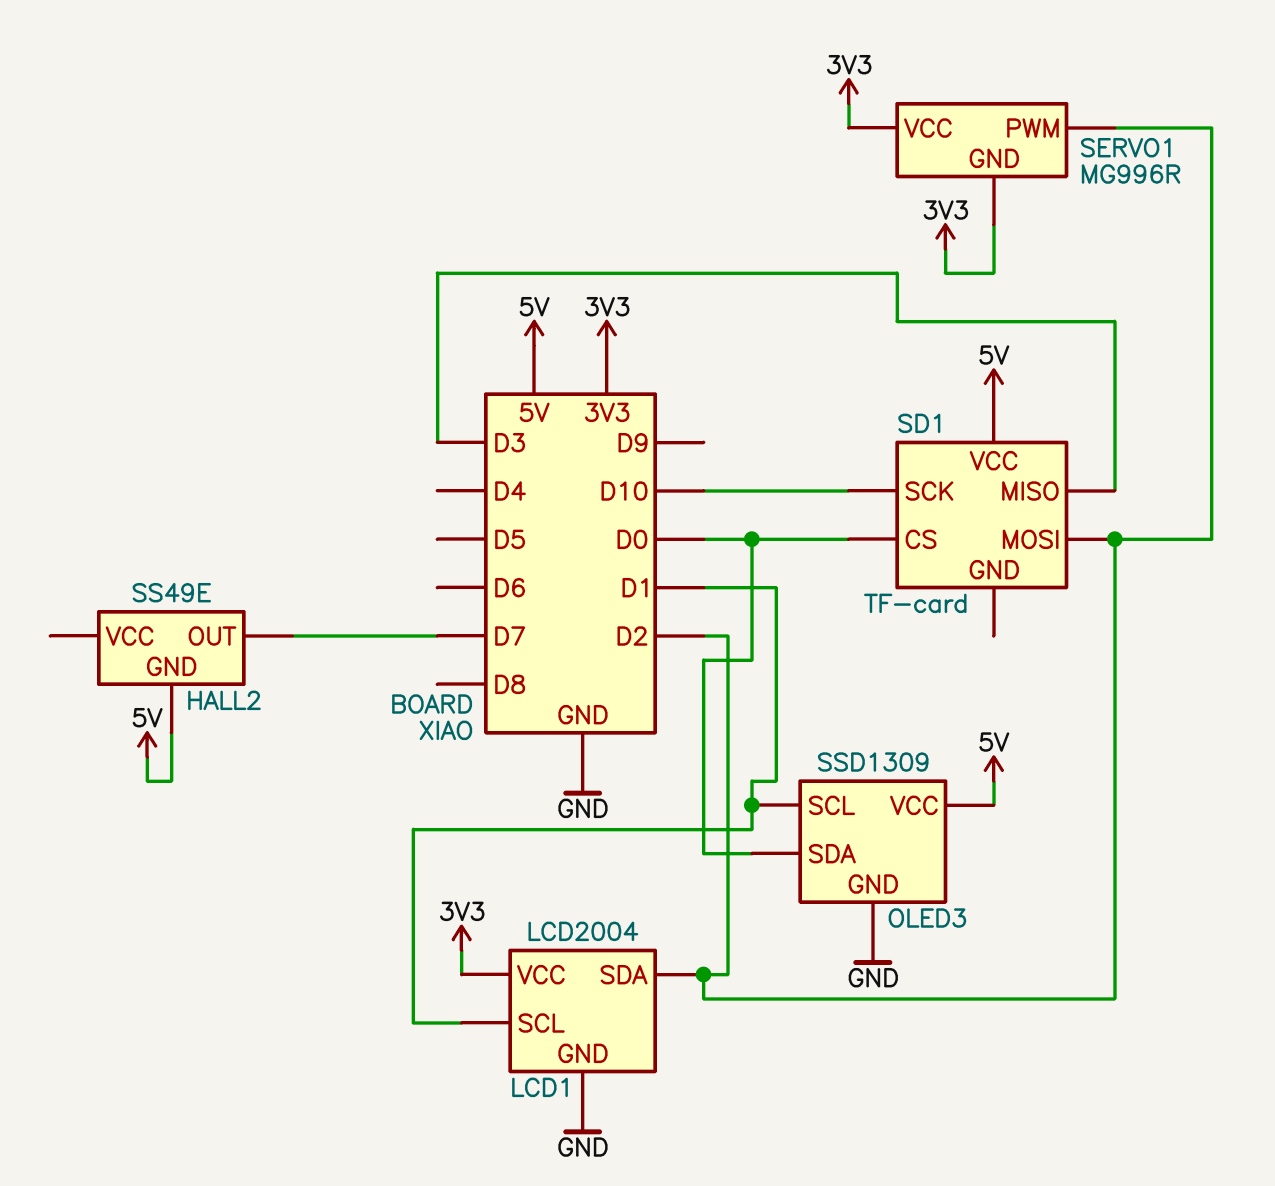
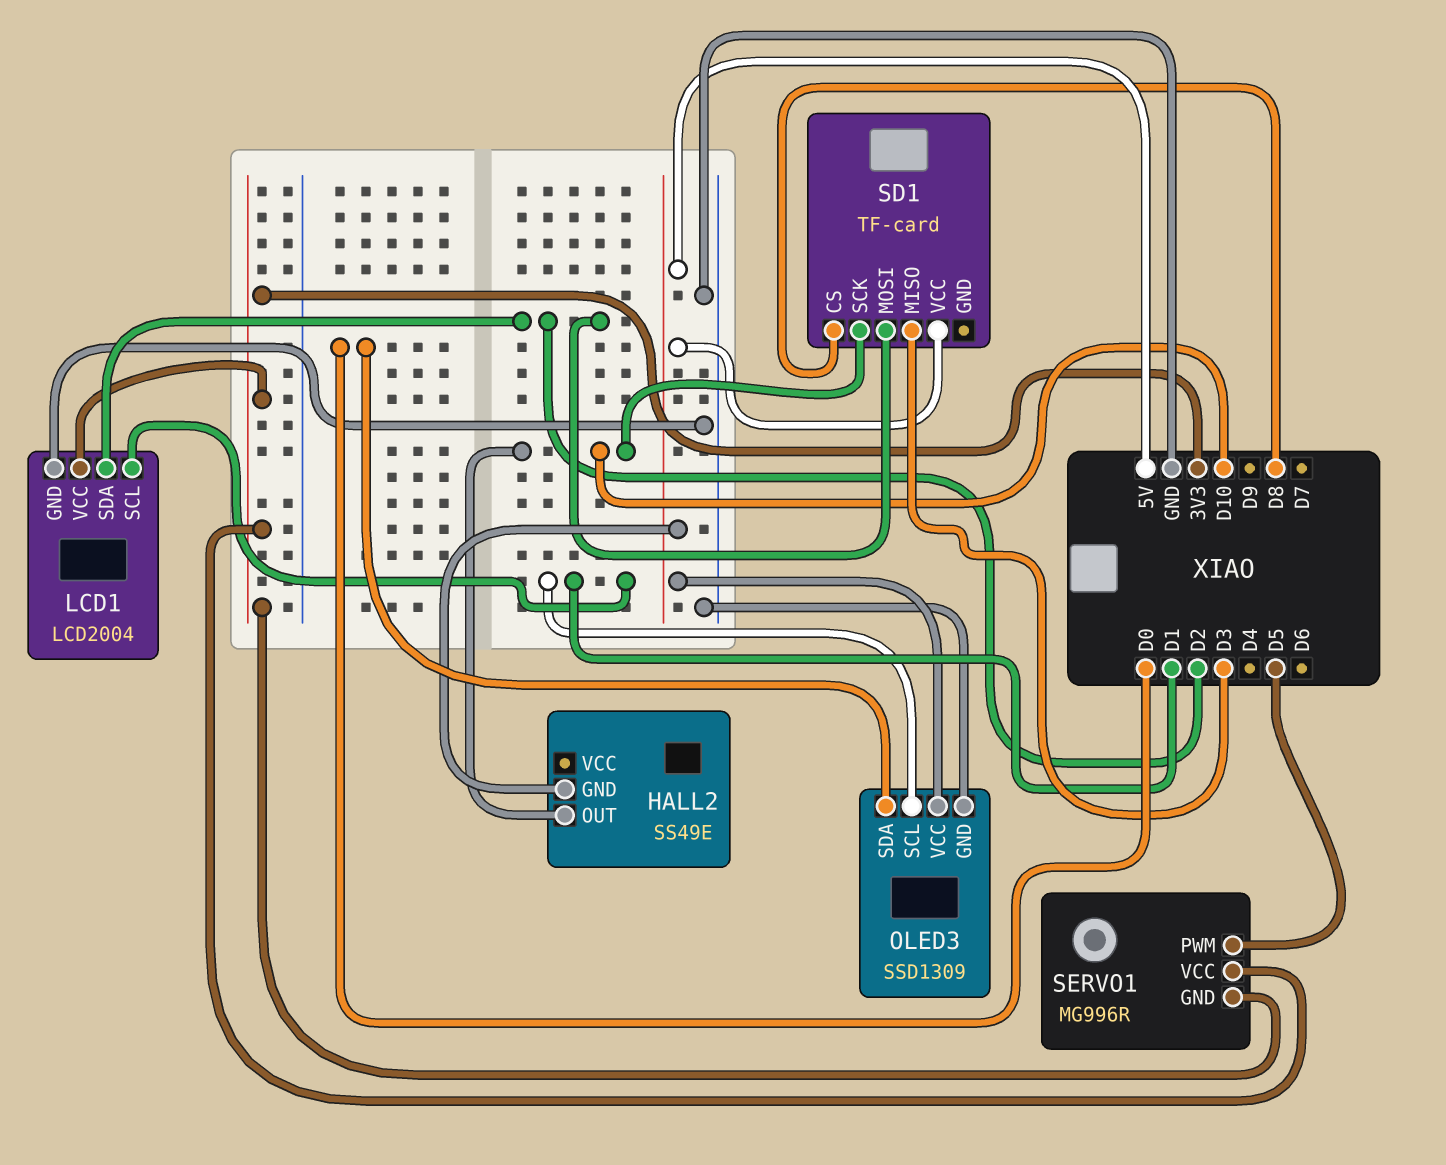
HALL2 pin OUT: D7 -> D10
SD1 pin CS: D0 -> D8
SERVO1 pin PWM: D2 -> D5

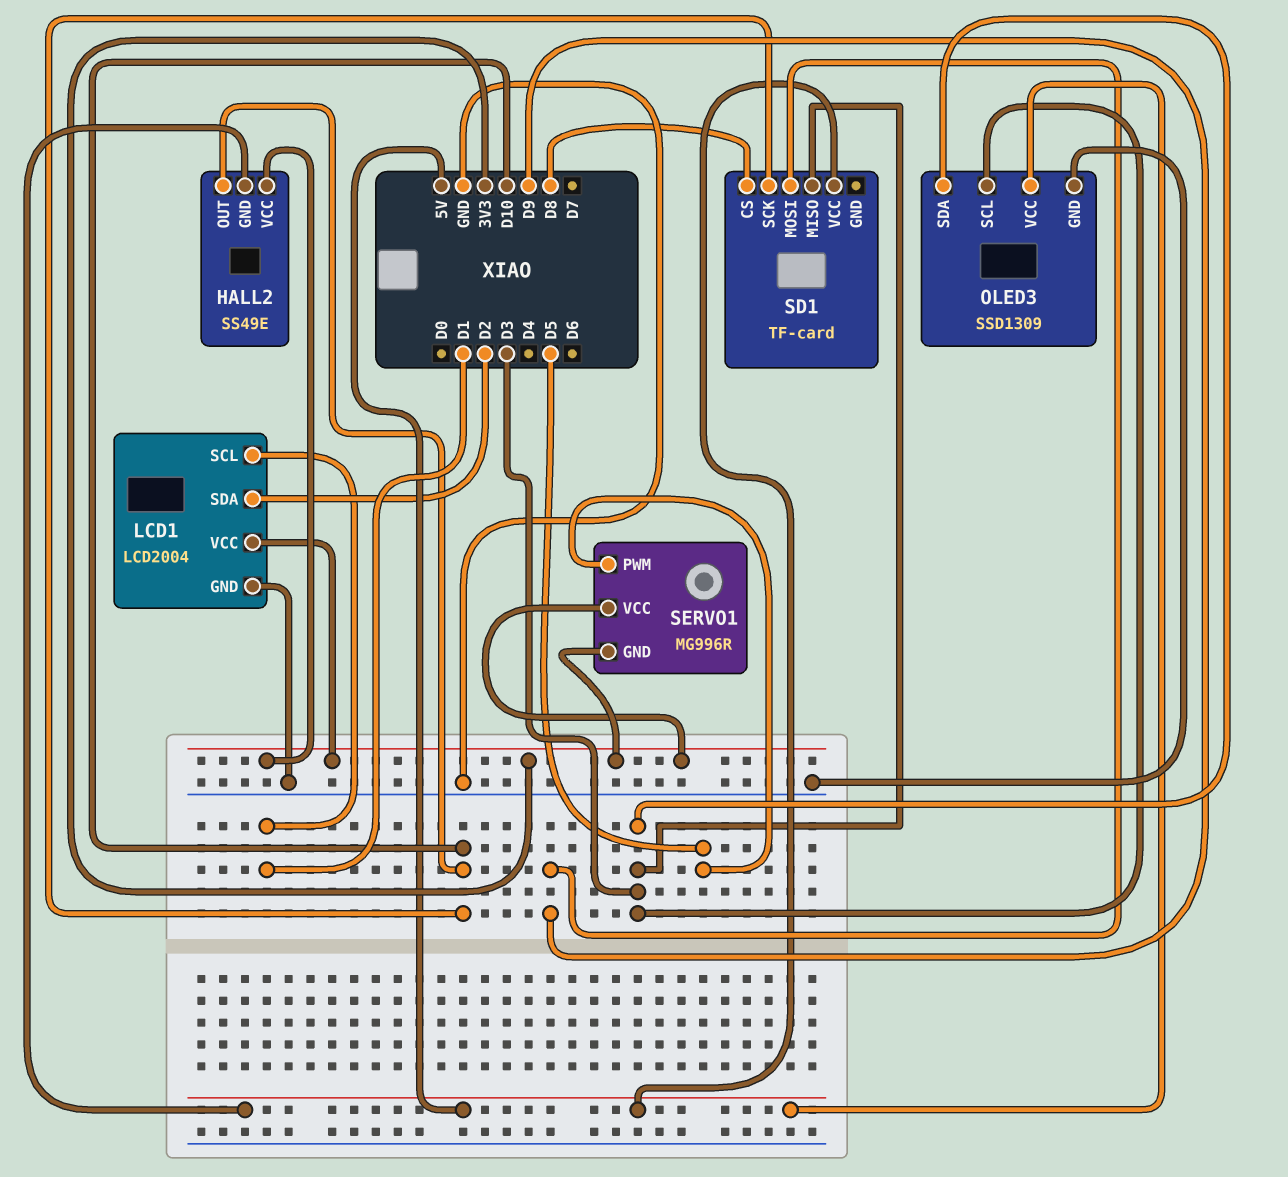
HALL2 pin VCC: none -> 3V3
OLED3 pin SCL: D1 -> D3
OLED3 pin SDA: D0 -> D3
SD1 pin MOSI: D2 -> D9

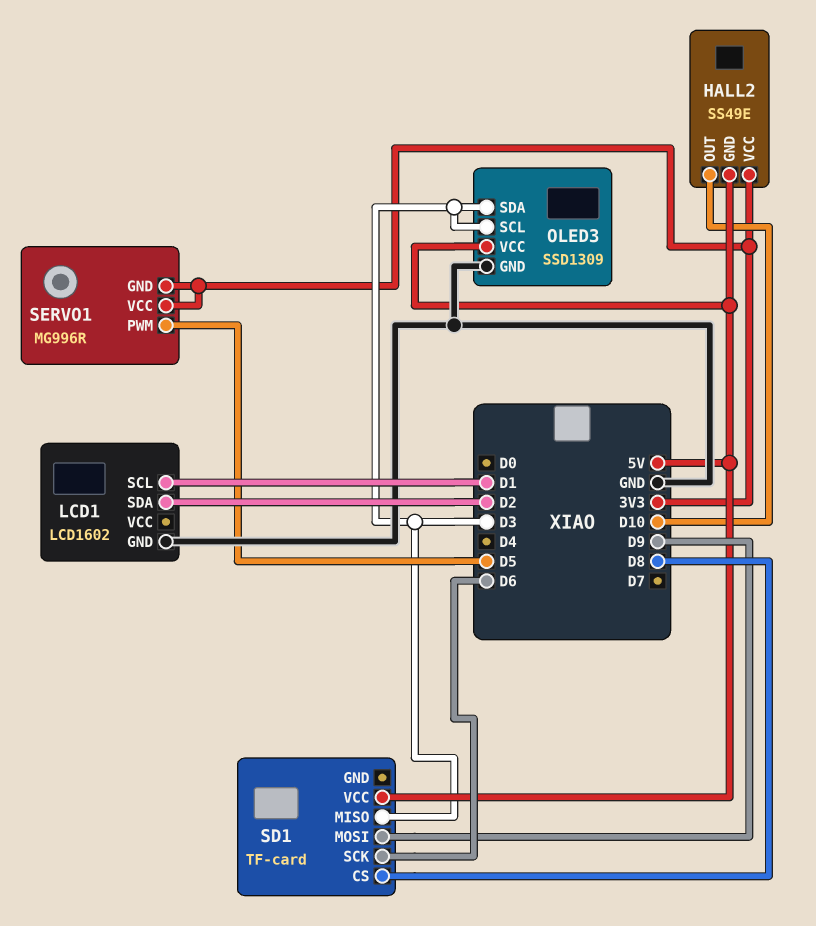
LCD1: LCD2004 -> LCD1602
LCD1 pin VCC: 3V3 -> none
SD1 pin SCK: D10 -> D6

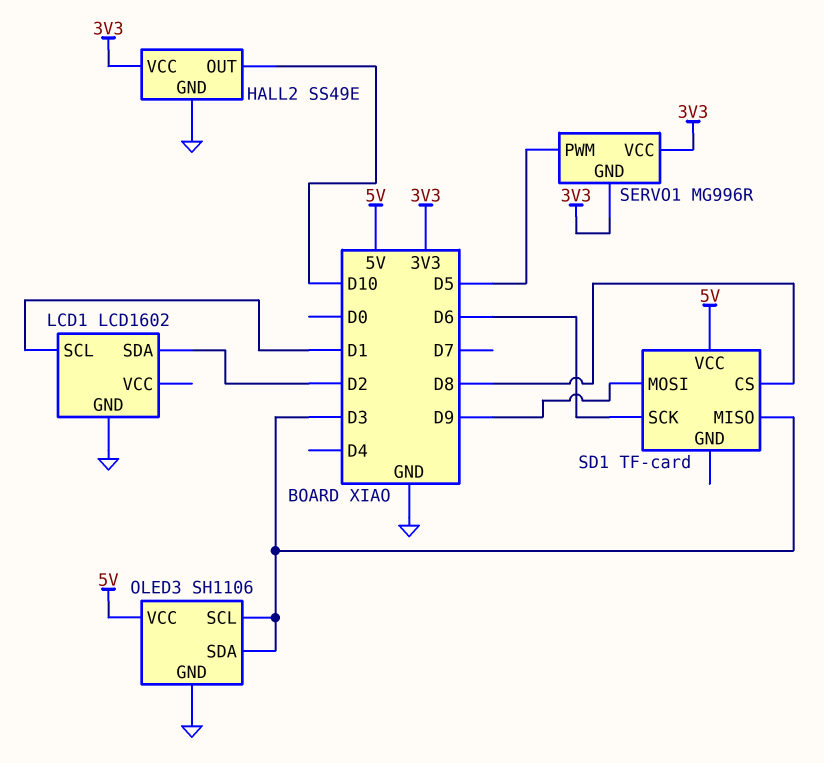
HALL2 pin GND: 5V -> GND
OLED3: SSD1309 -> SH1106

